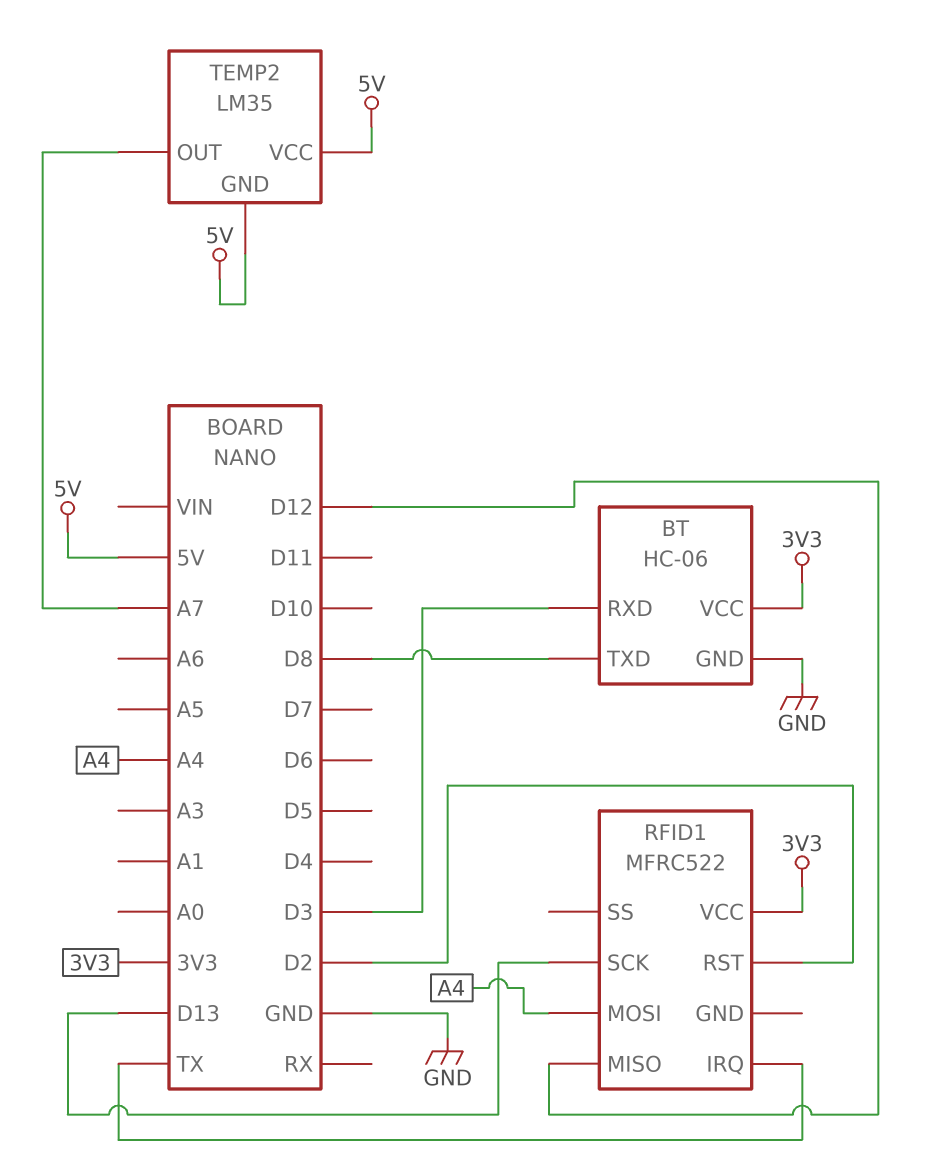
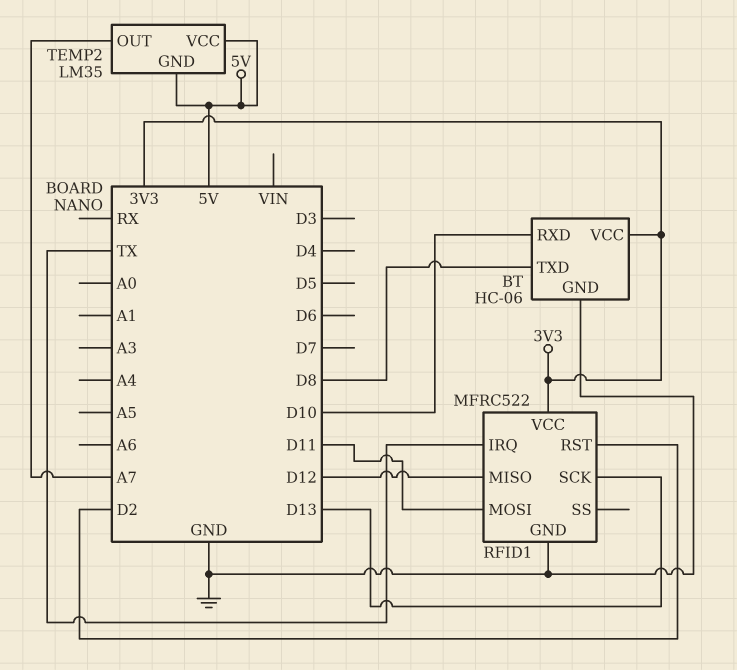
BT pin RXD: D3 -> D10
RFID1 pin GND: none -> GND
RFID1 pin MOSI: A4 -> D11

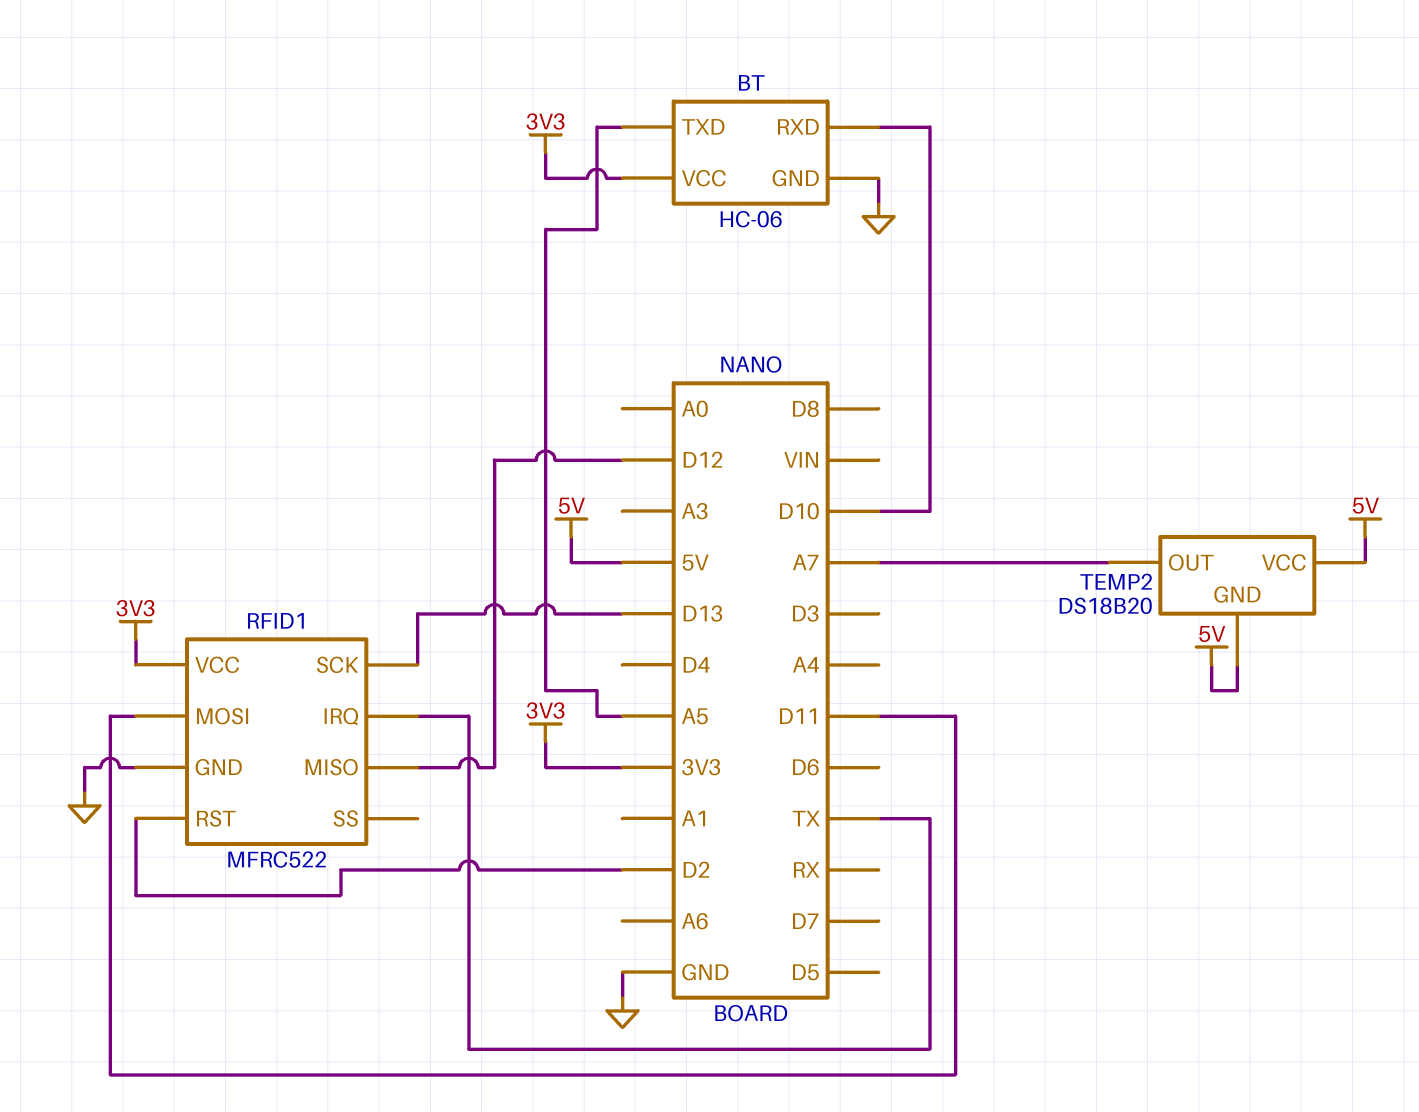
BT pin TXD: D8 -> A5
TEMP2: LM35 -> DS18B20

